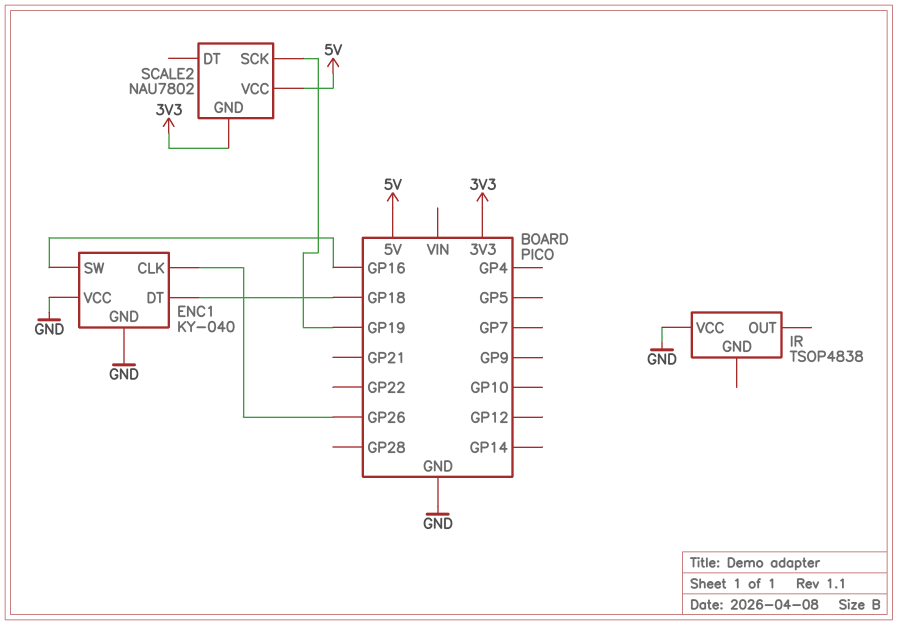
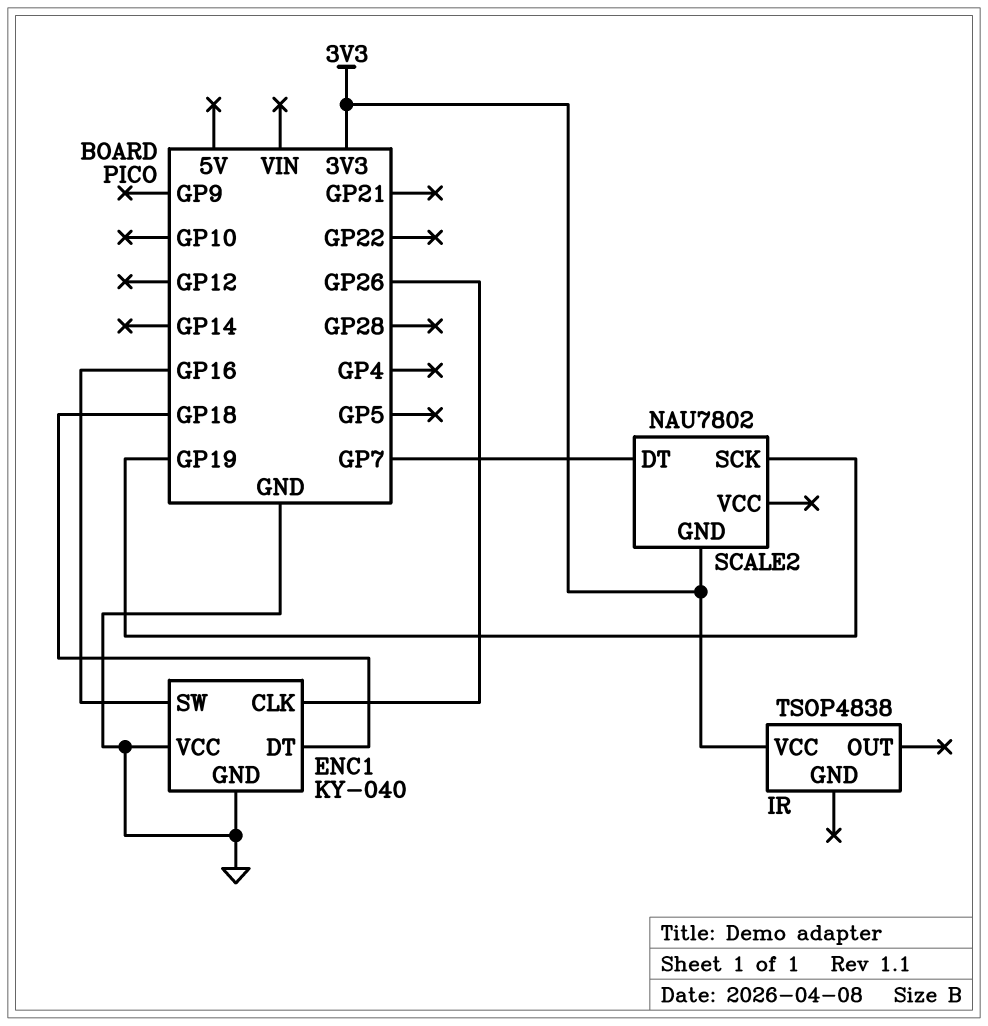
IR pin VCC: GND -> 3V3
SCALE2 pin DT: none -> GP7
SCALE2 pin VCC: 5V -> none

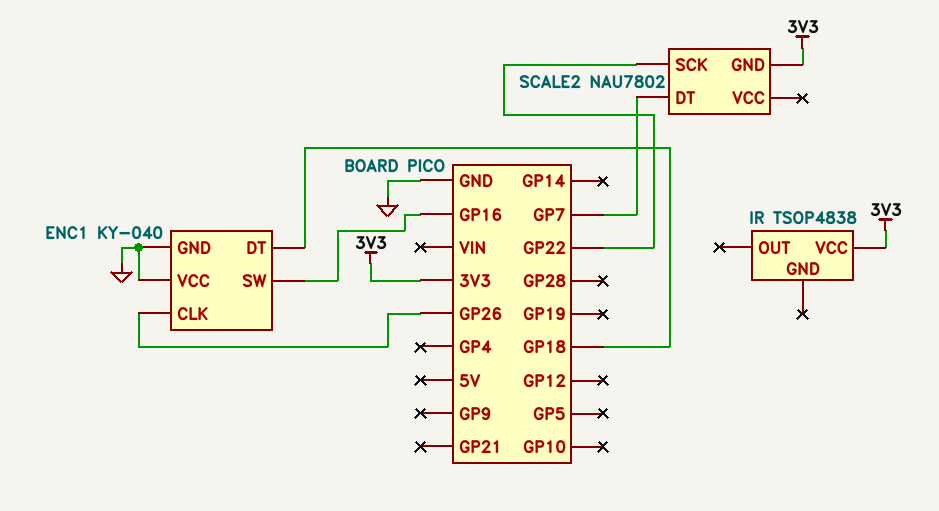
SCALE2 pin SCK: GP19 -> GP22

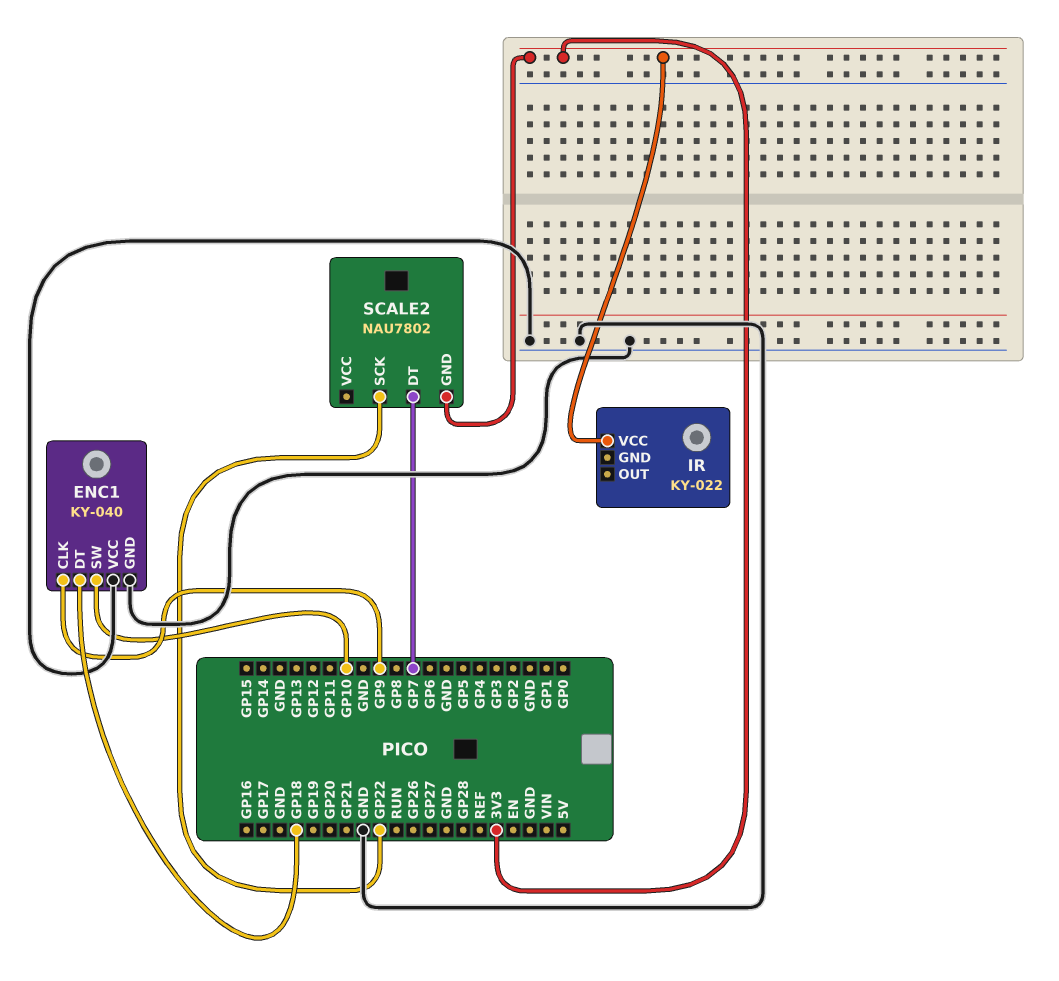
ENC1 pin CLK: GP26 -> GP9
ENC1 pin SW: GP16 -> GP10
IR: TSOP4838 -> KY-022

